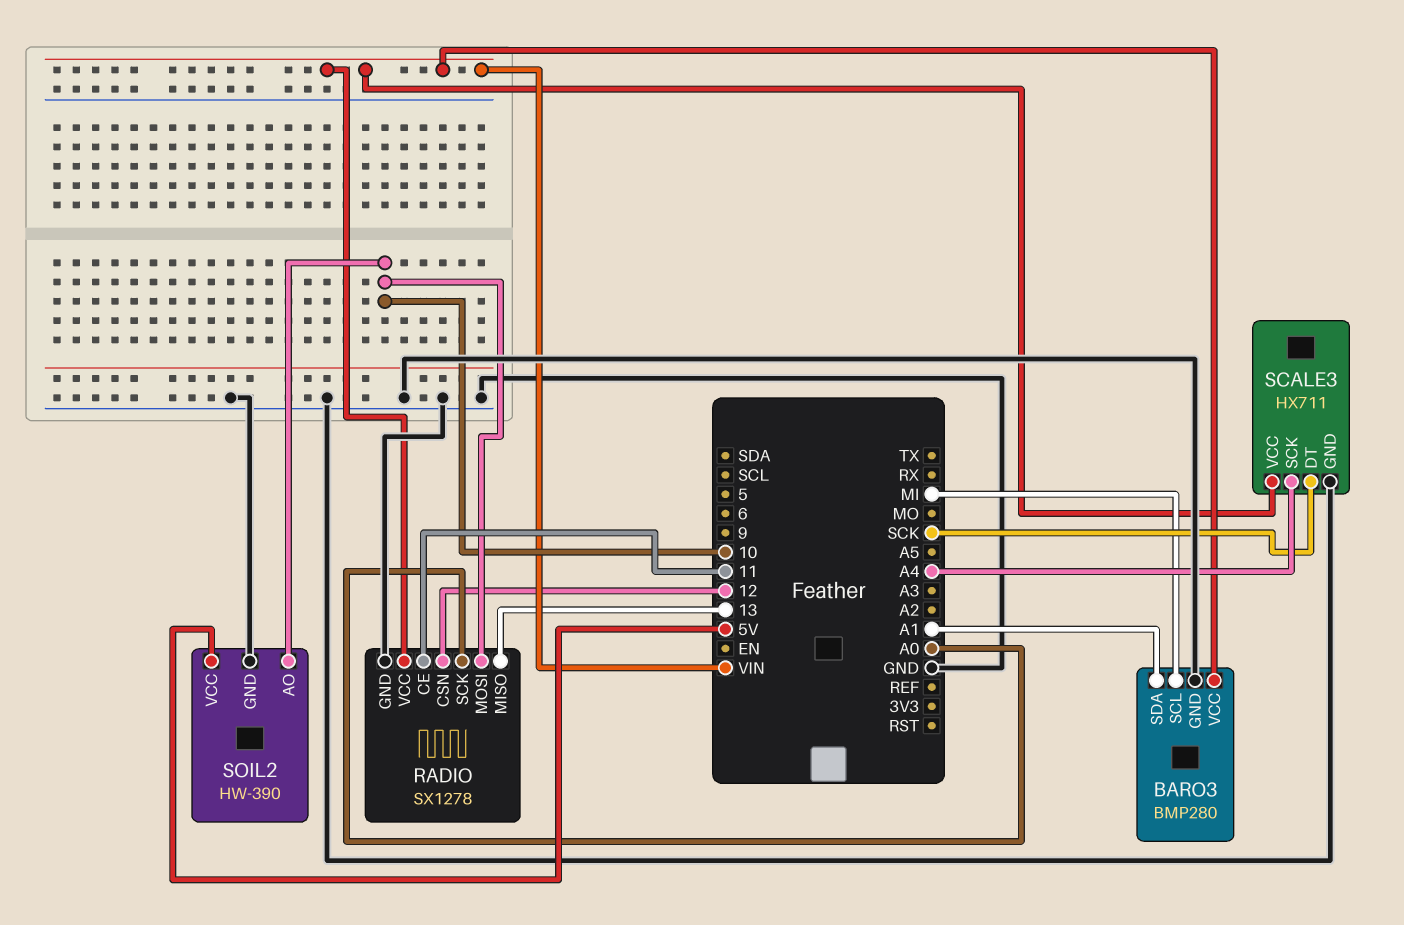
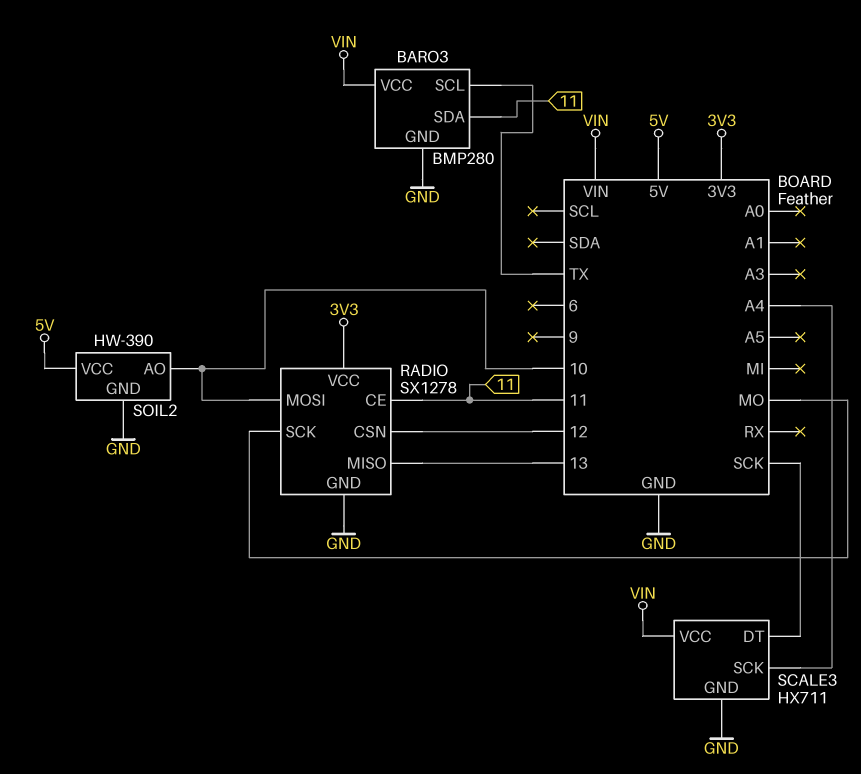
BARO3 pin SCL: MI -> TX
BARO3 pin SDA: A1 -> 11
RADIO pin SCK: A0 -> MO
RADIO pin VCC: VIN -> 3V3

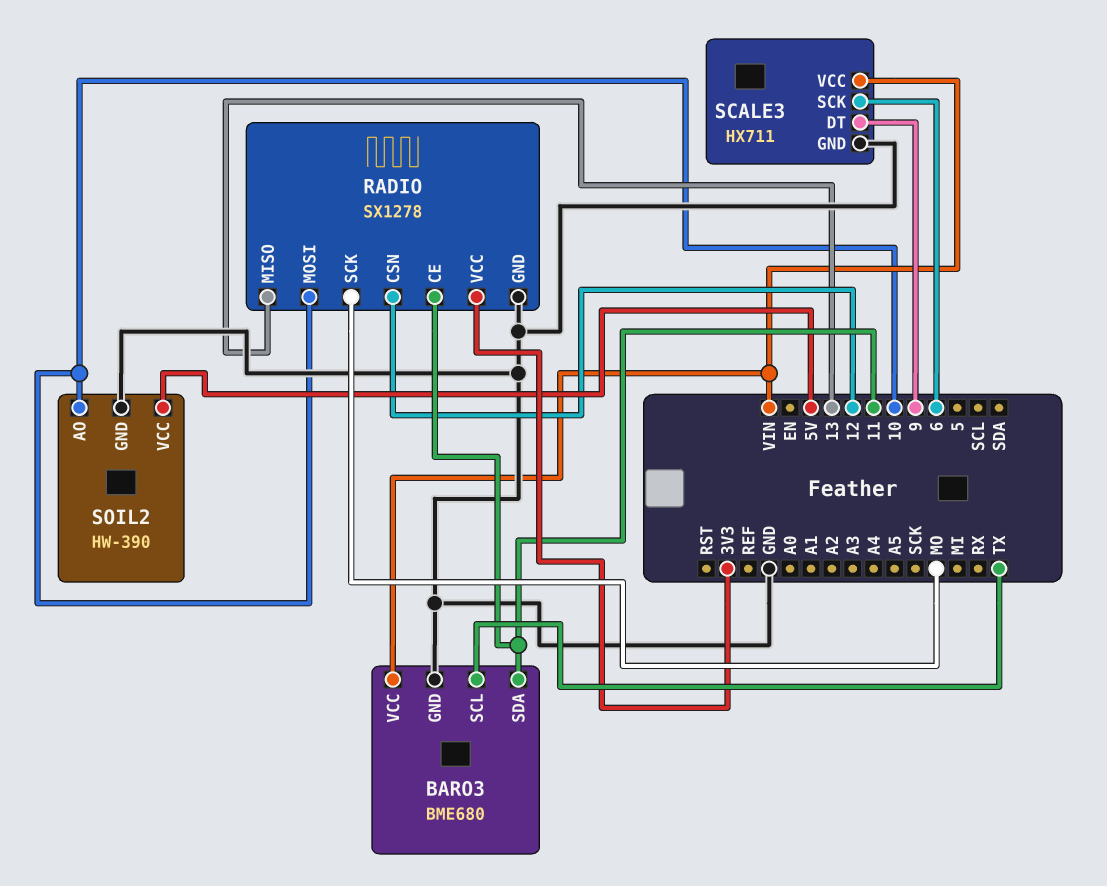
BARO3: BMP280 -> BME680
SCALE3 pin DT: SCK -> 9
SCALE3 pin SCK: A4 -> 6

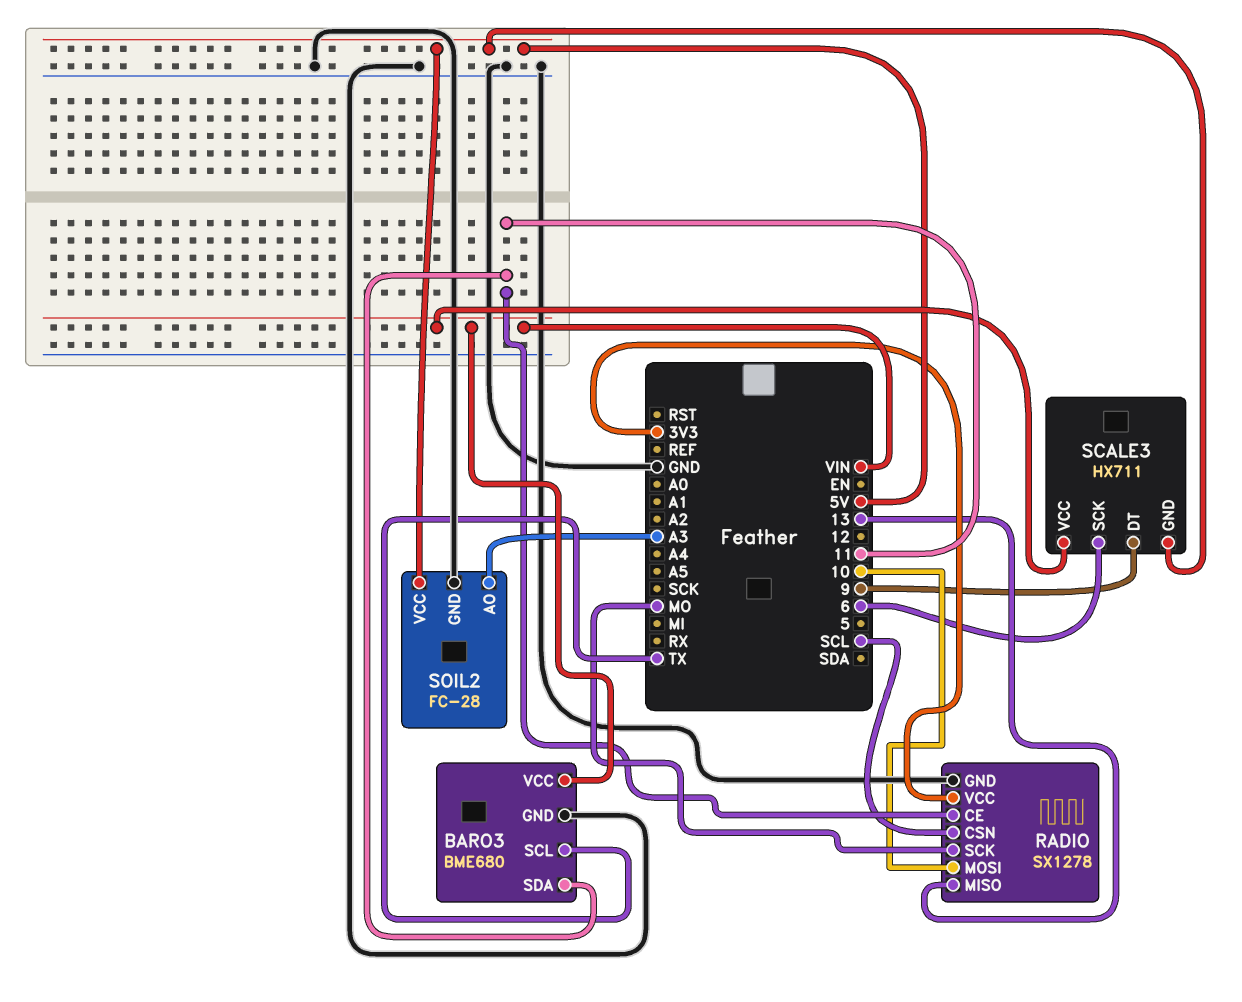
RADIO pin CSN: 12 -> SCL
SCALE3 pin GND: GND -> 5V
SOIL2: HW-390 -> FC-28
SOIL2 pin AO: 10 -> A3

